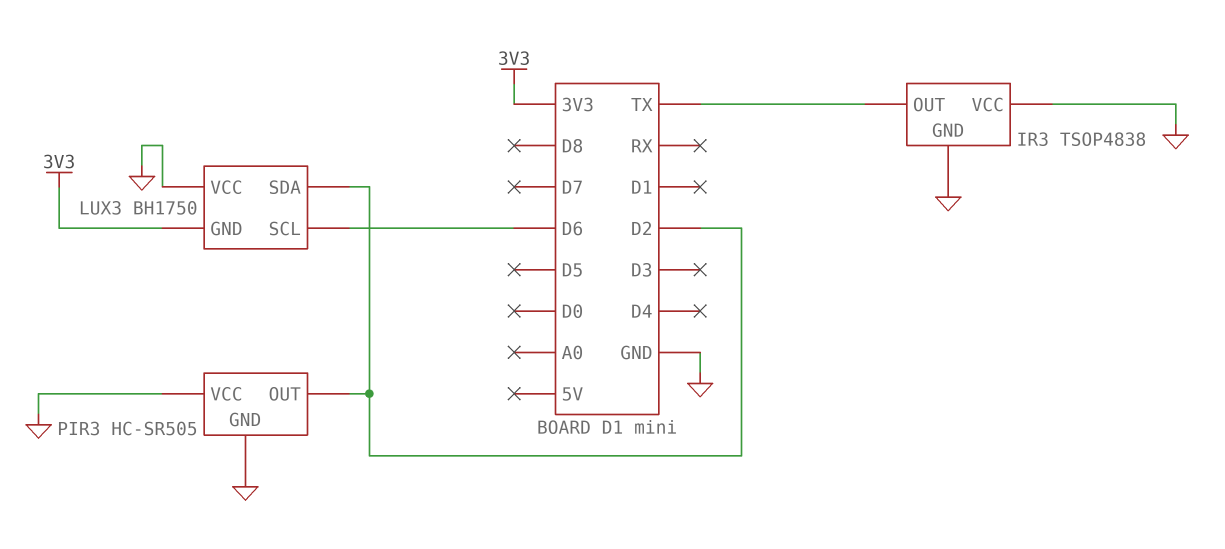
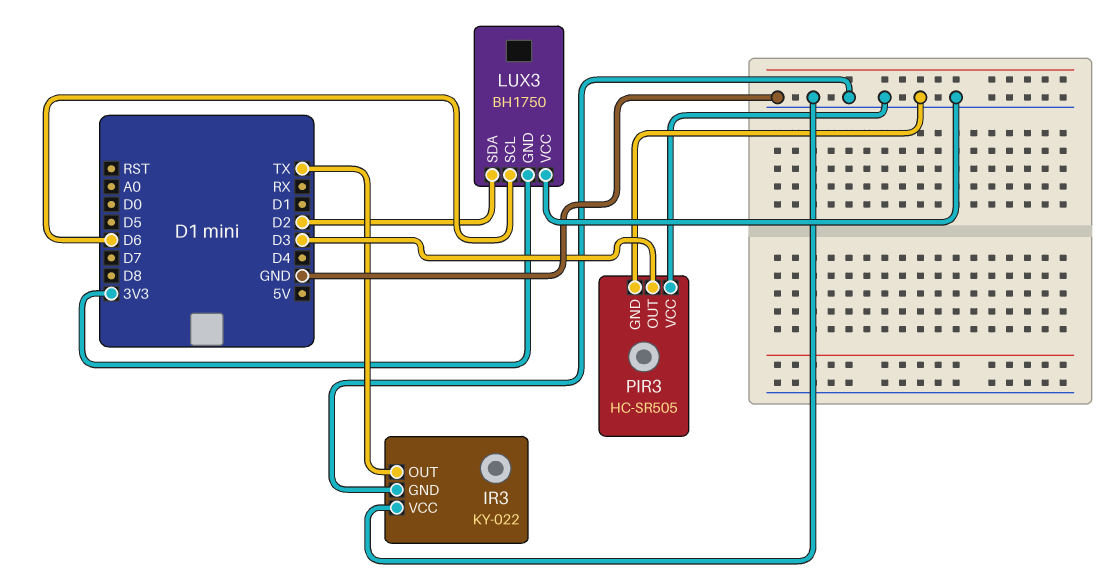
IR3: TSOP4838 -> KY-022
PIR3 pin OUT: D2 -> D3

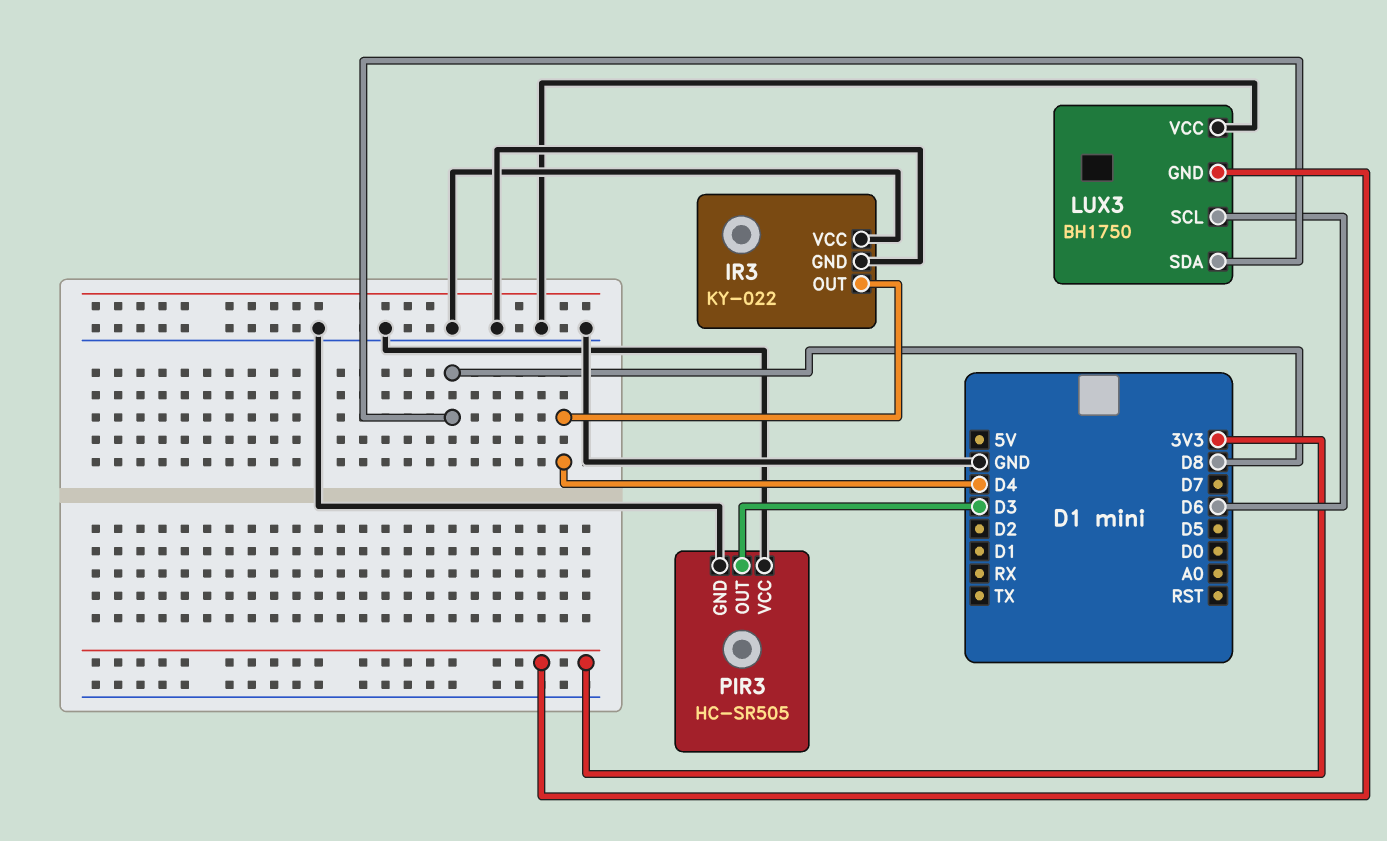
IR3 pin OUT: TX -> D4
LUX3 pin SDA: D2 -> D8

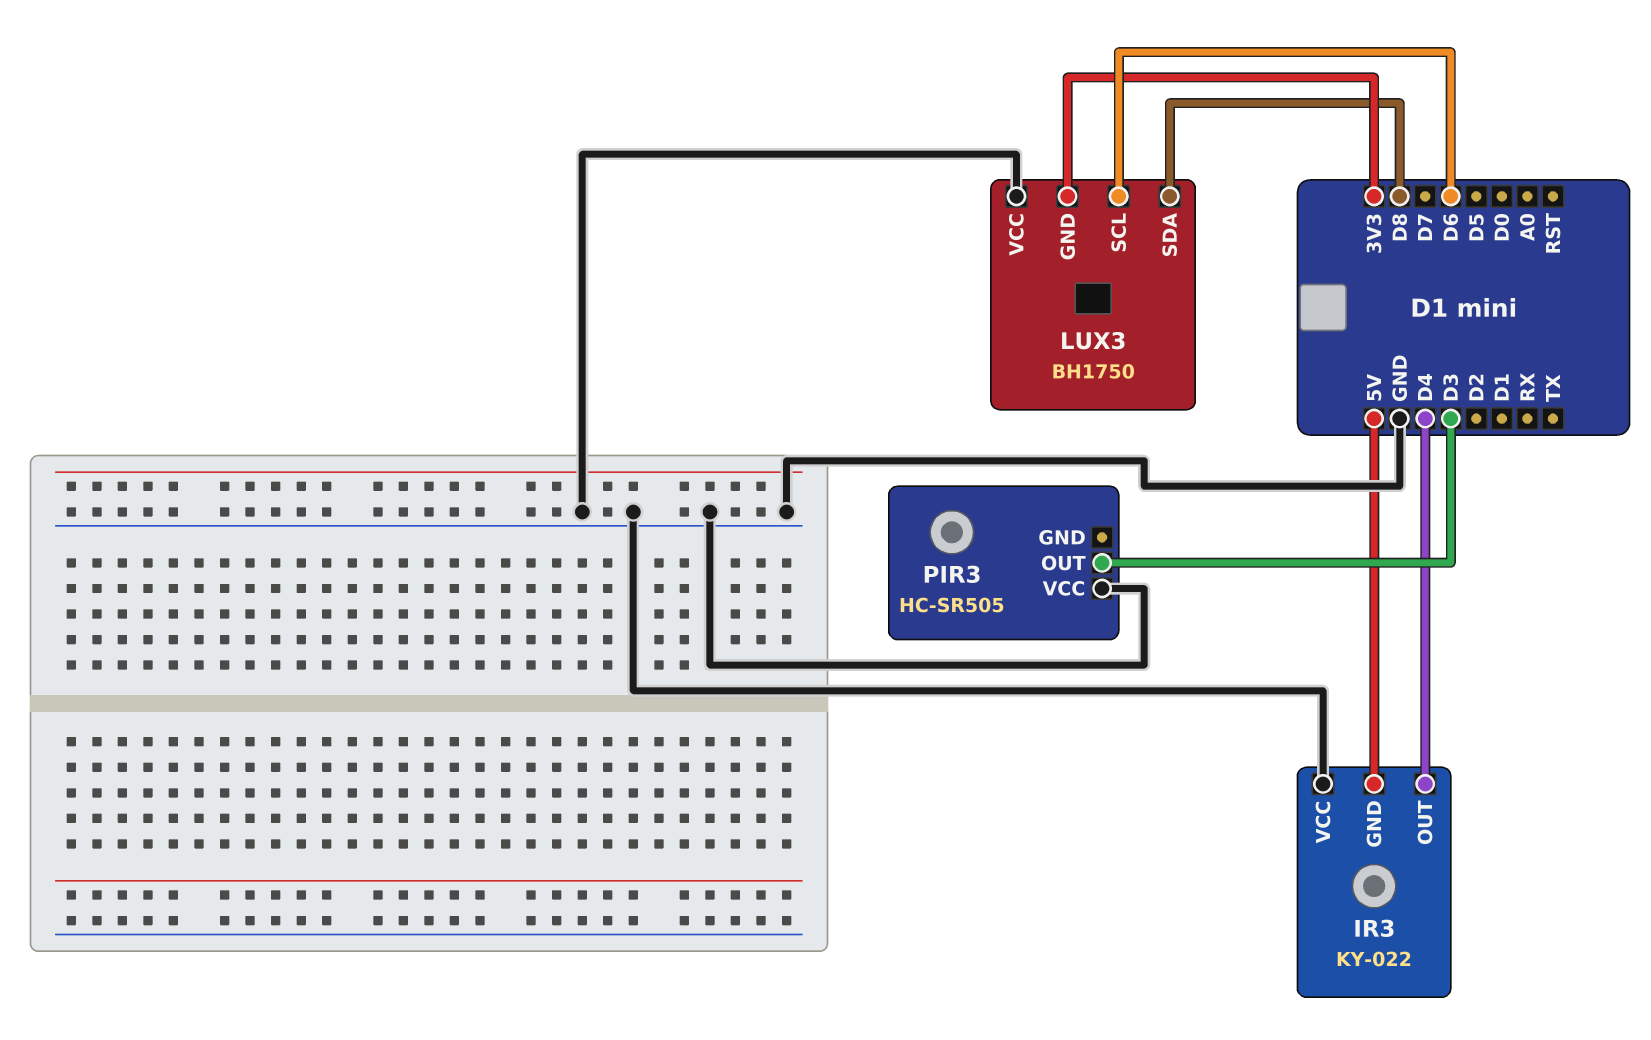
IR3 pin GND: GND -> 5V
PIR3 pin GND: GND -> none

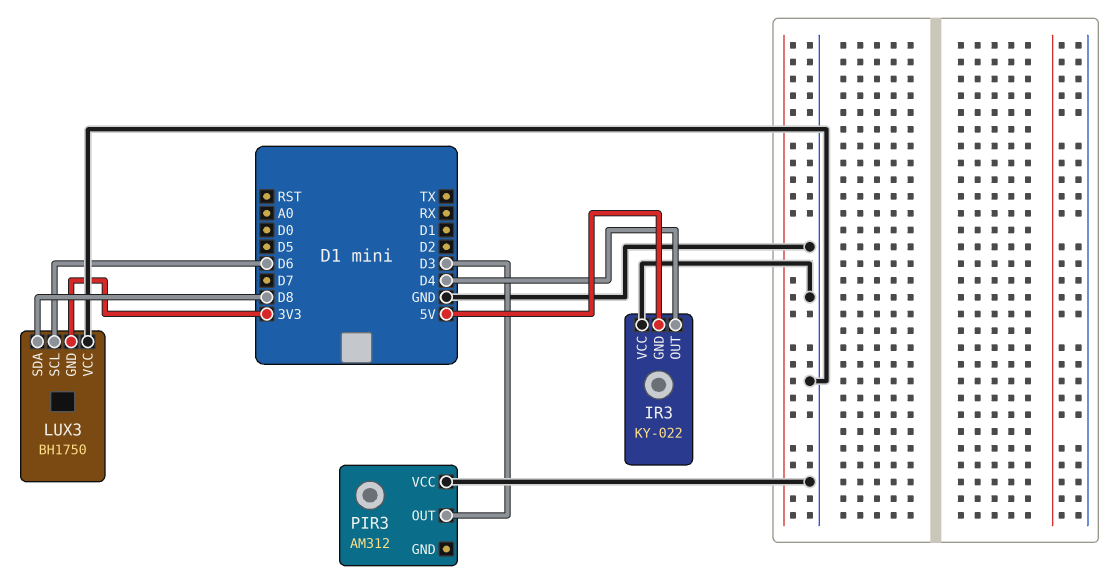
PIR3: HC-SR505 -> AM312

